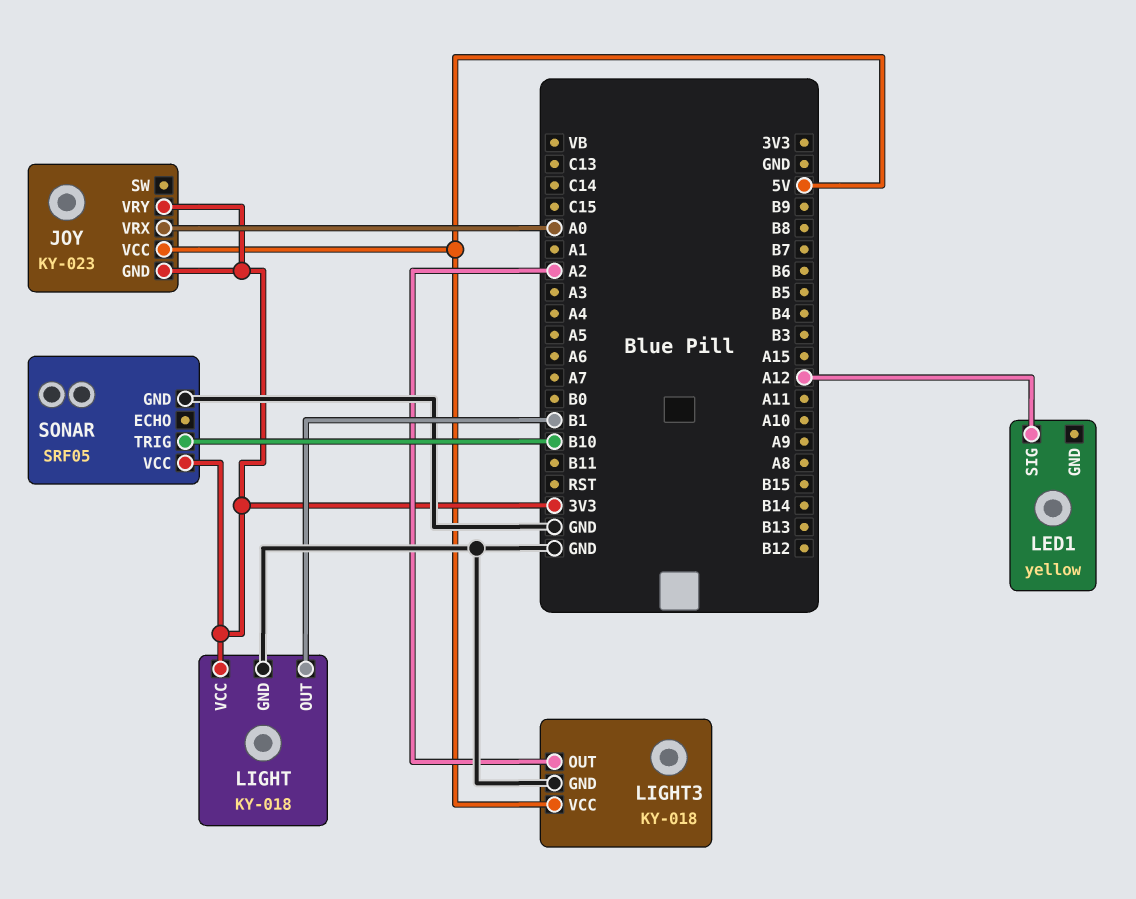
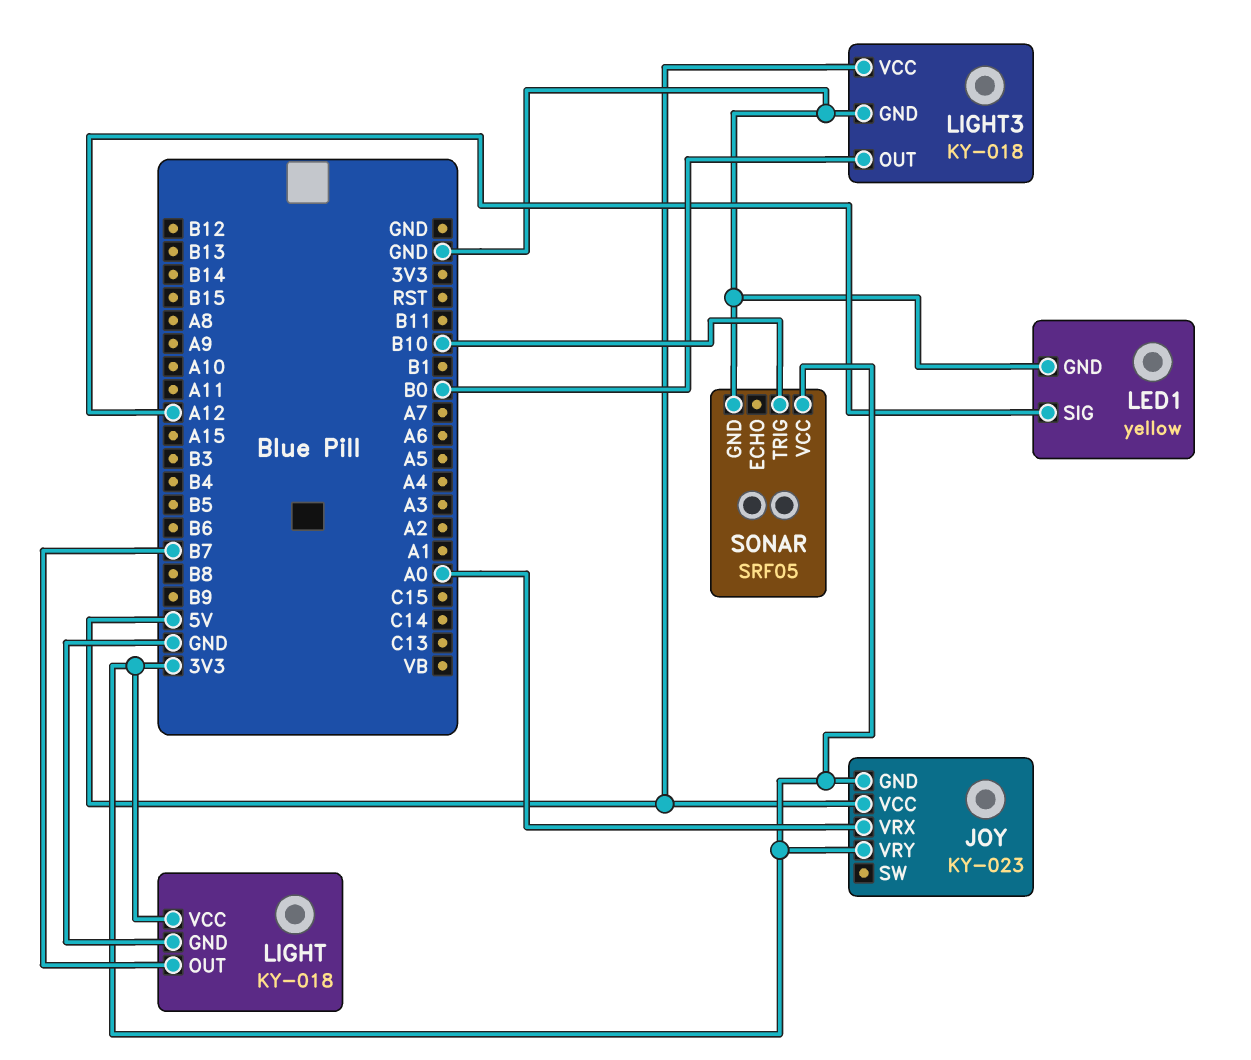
LED1 pin GND: none -> GND
LIGHT pin OUT: B1 -> B7
LIGHT3 pin OUT: A2 -> B0

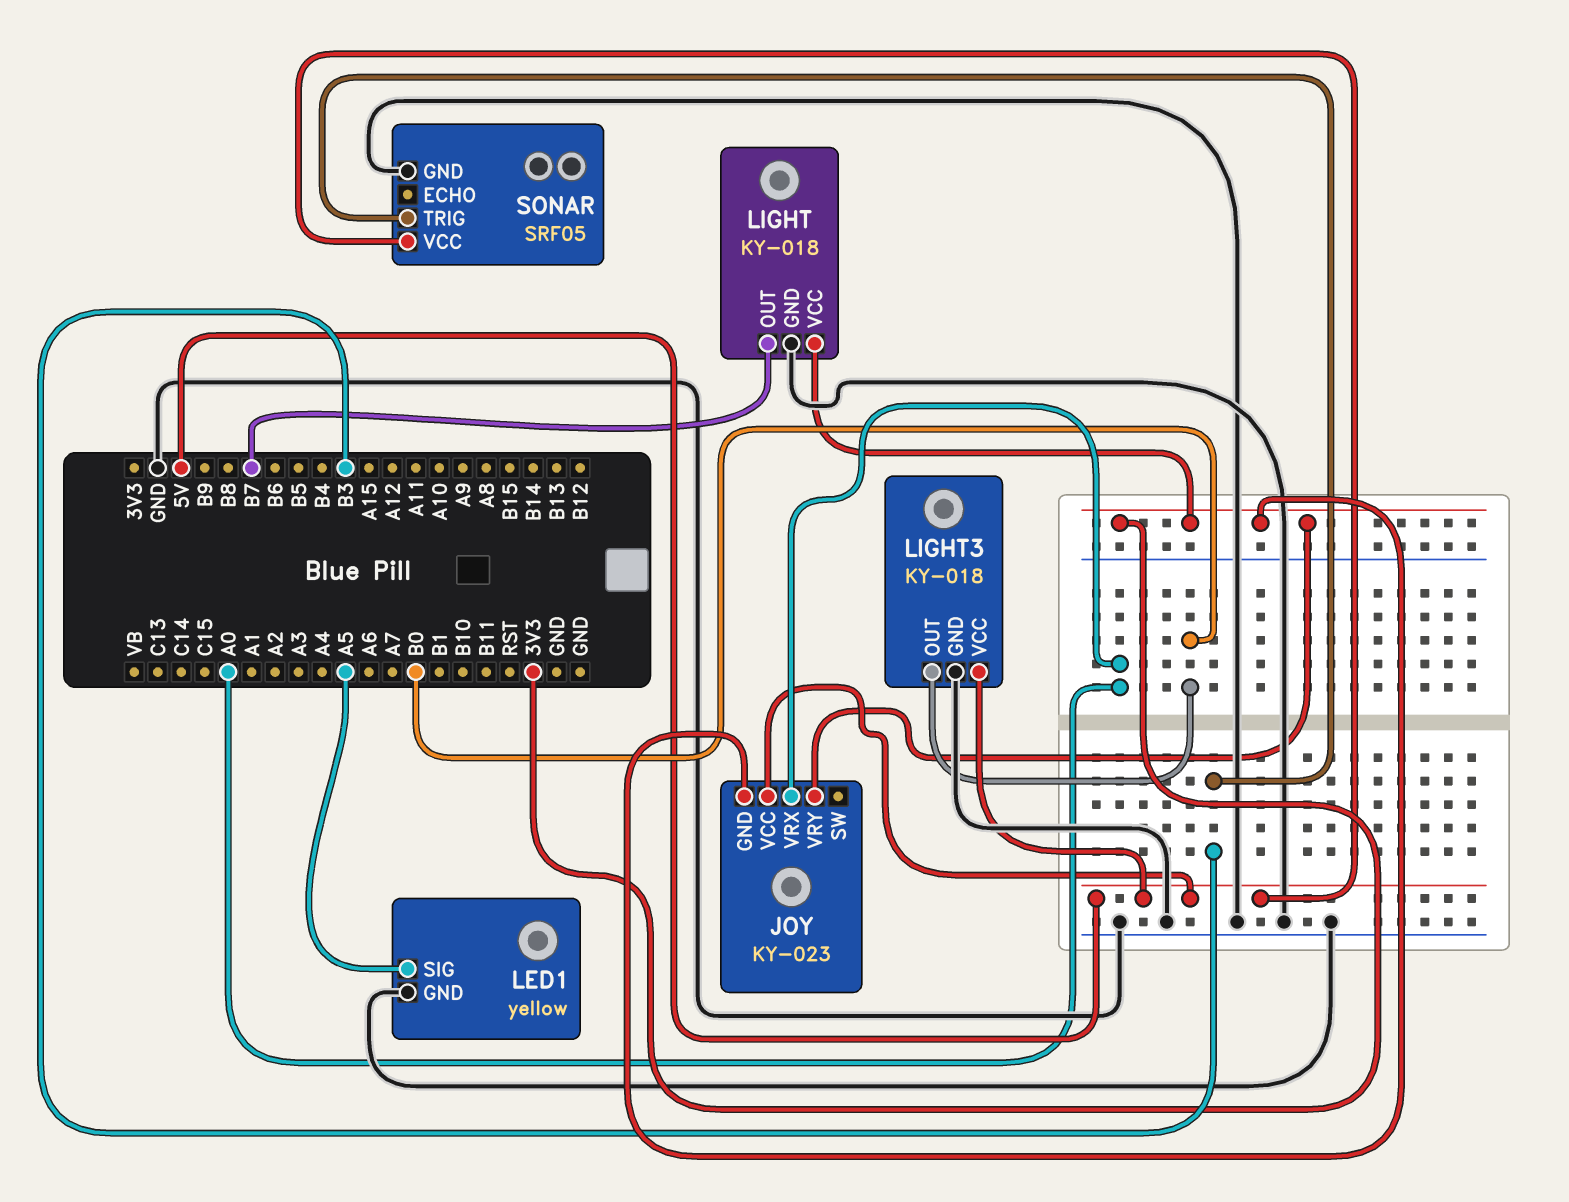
LED1 pin SIG: A12 -> A5
SONAR pin TRIG: B10 -> B3
SONAR pin VCC: 3V3 -> 5V

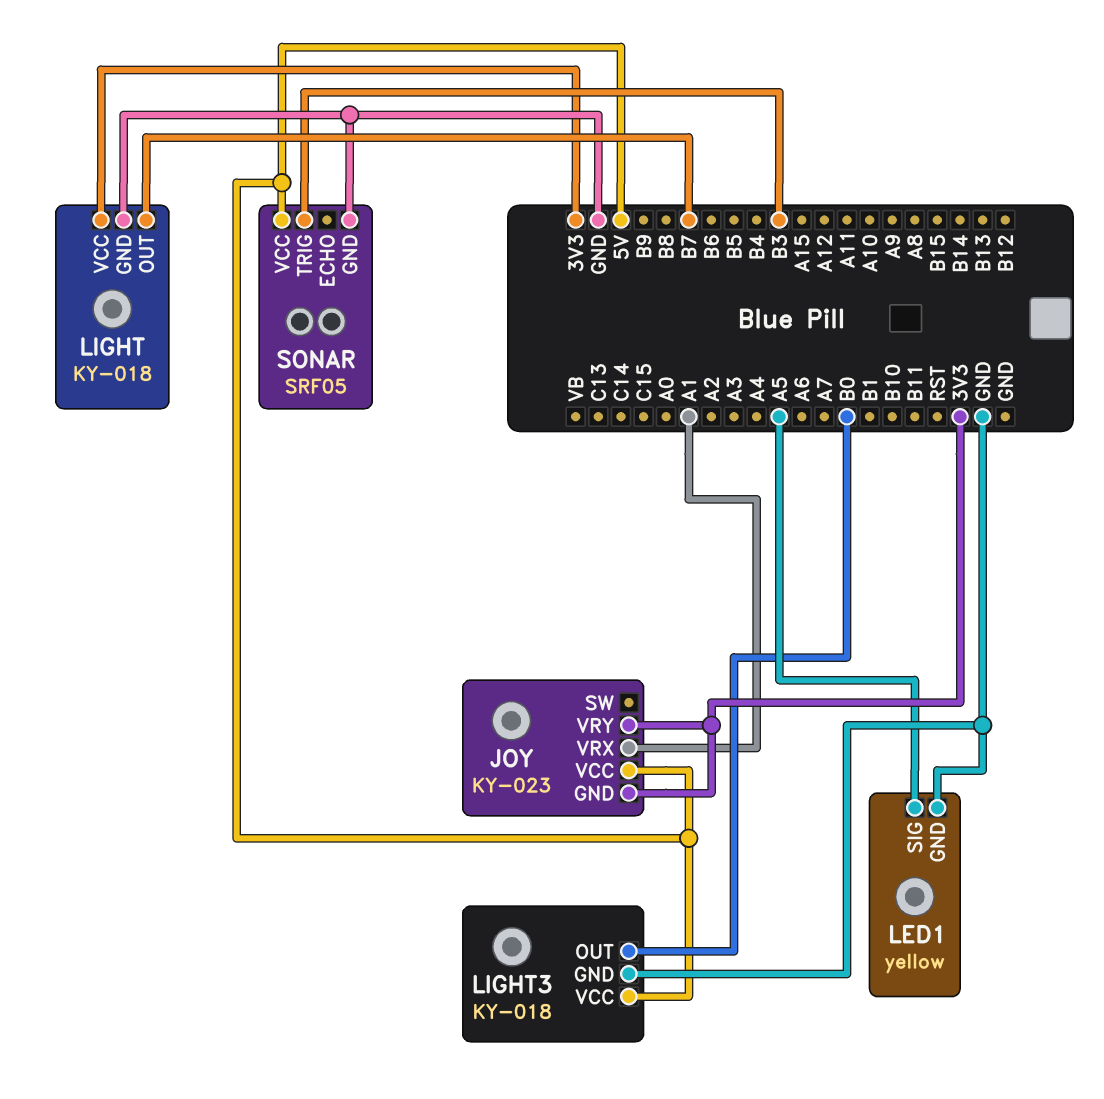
JOY pin VRX: A0 -> A1

